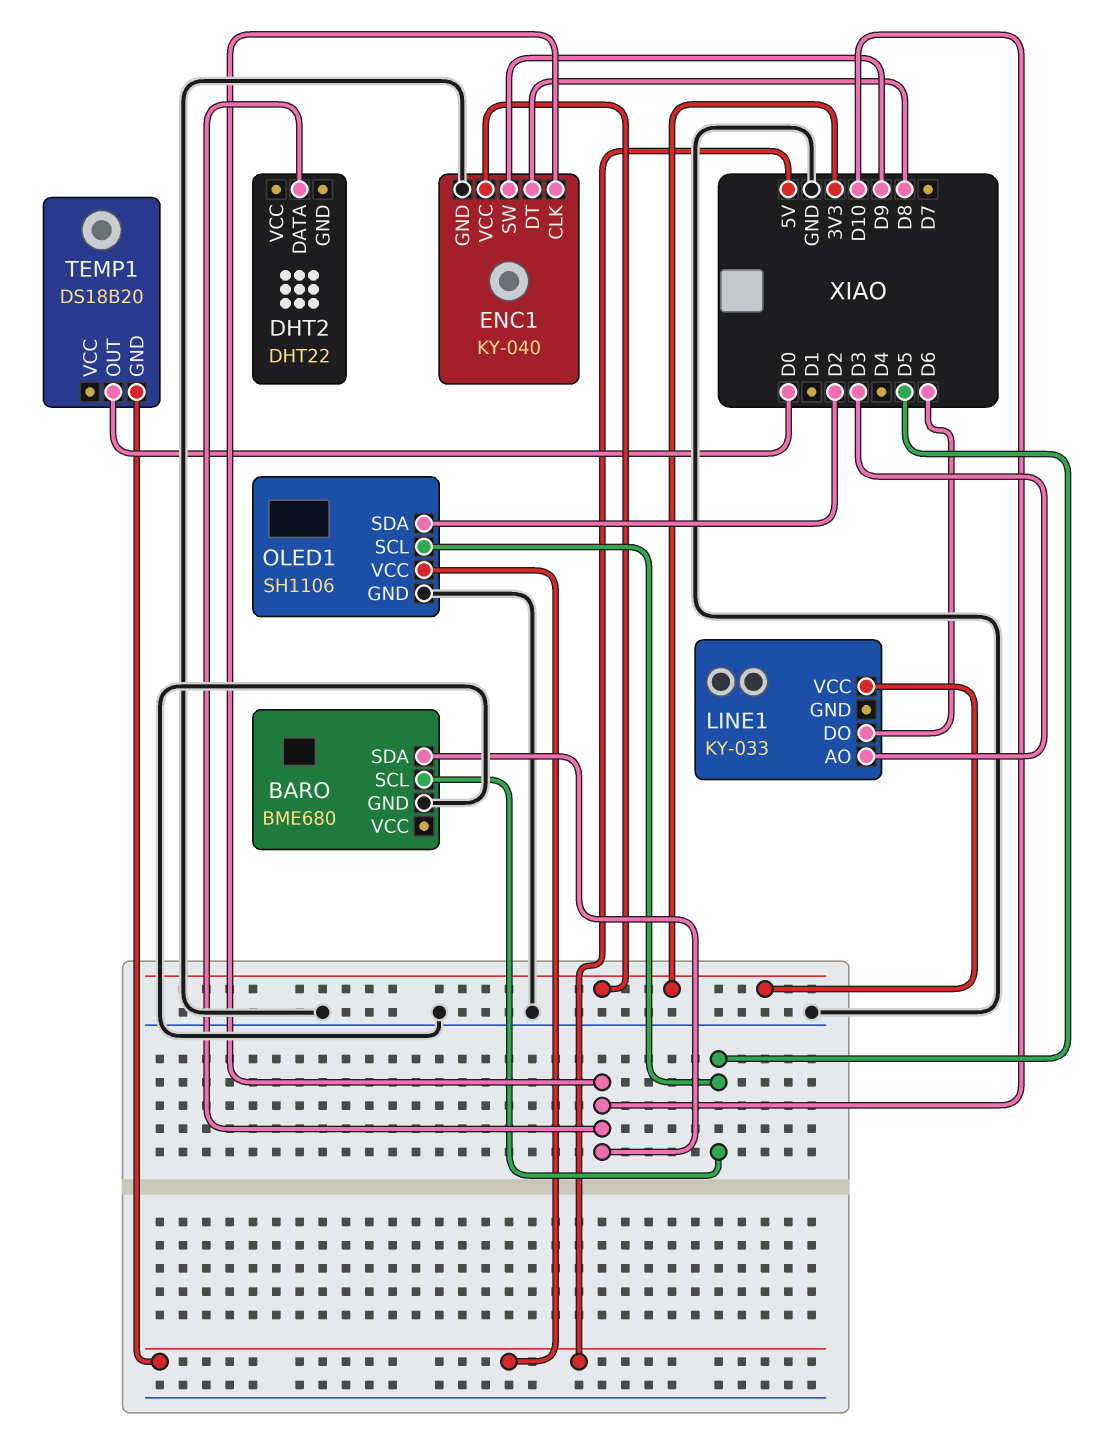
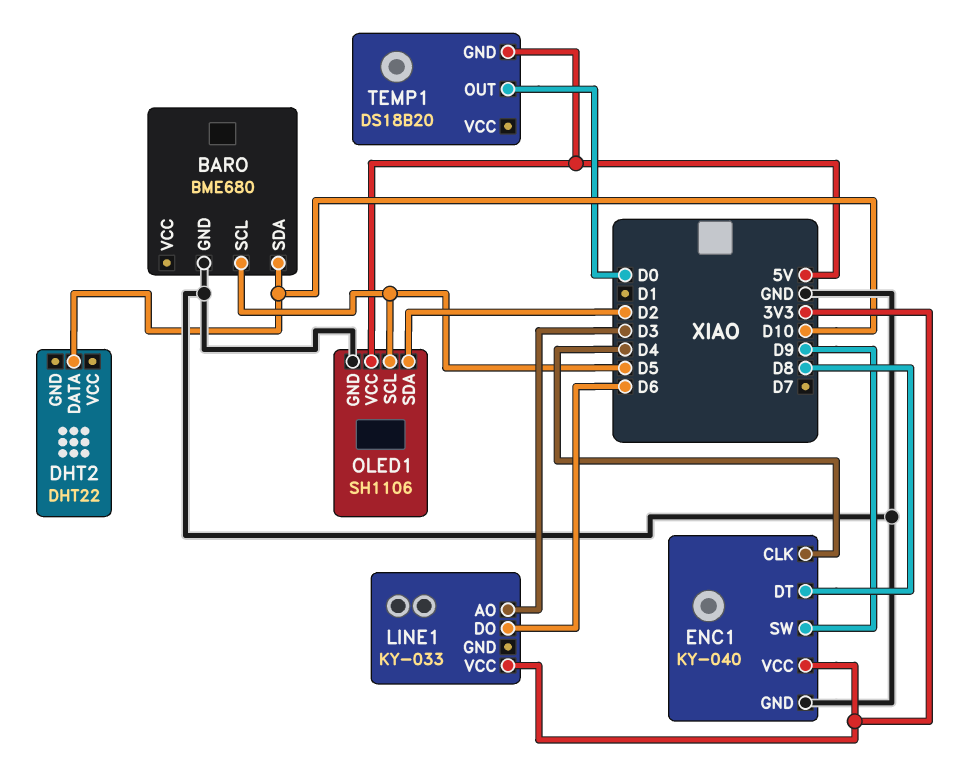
ENC1 pin CLK: D10 -> D4

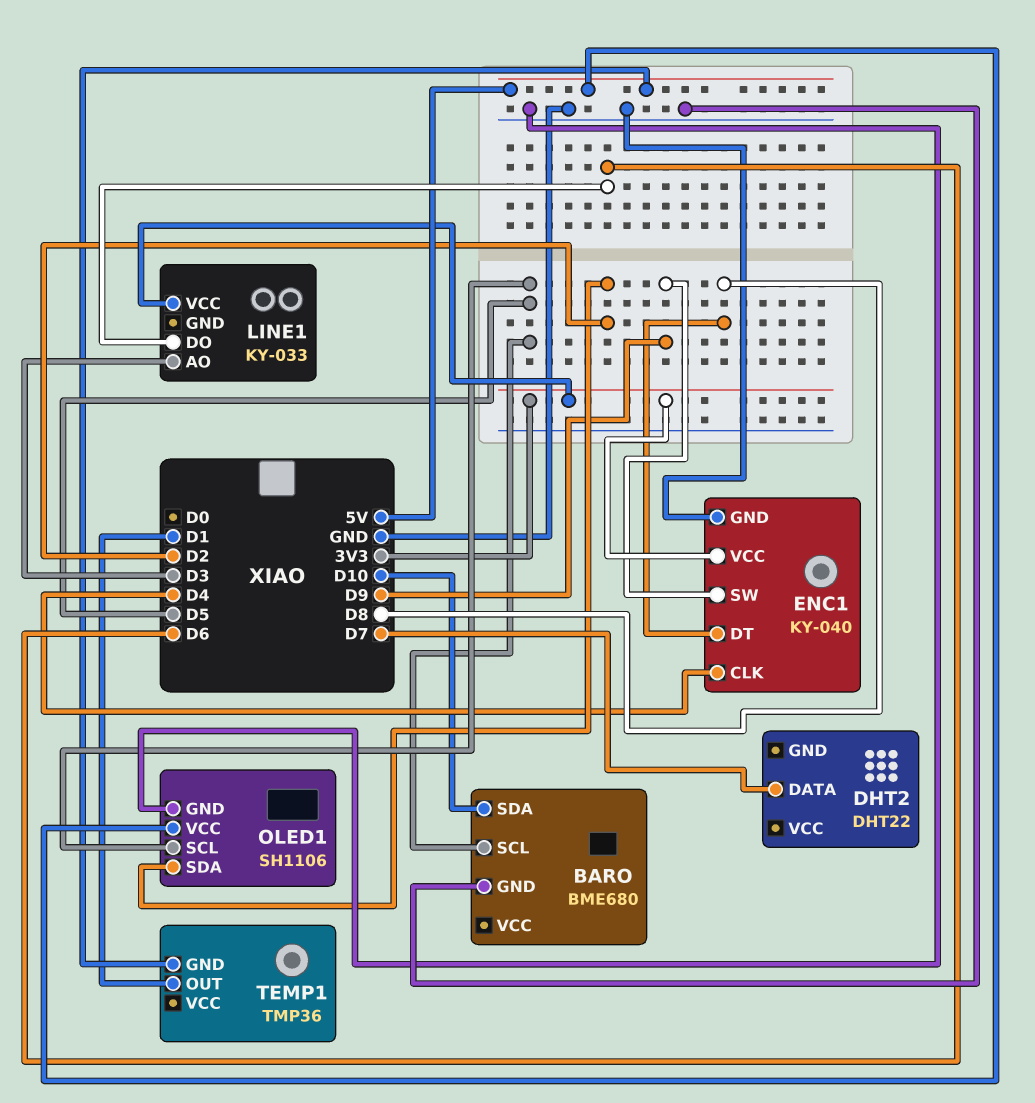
DHT2 pin DATA: D10 -> D7
TEMP1: DS18B20 -> TMP36
TEMP1 pin OUT: D0 -> D1

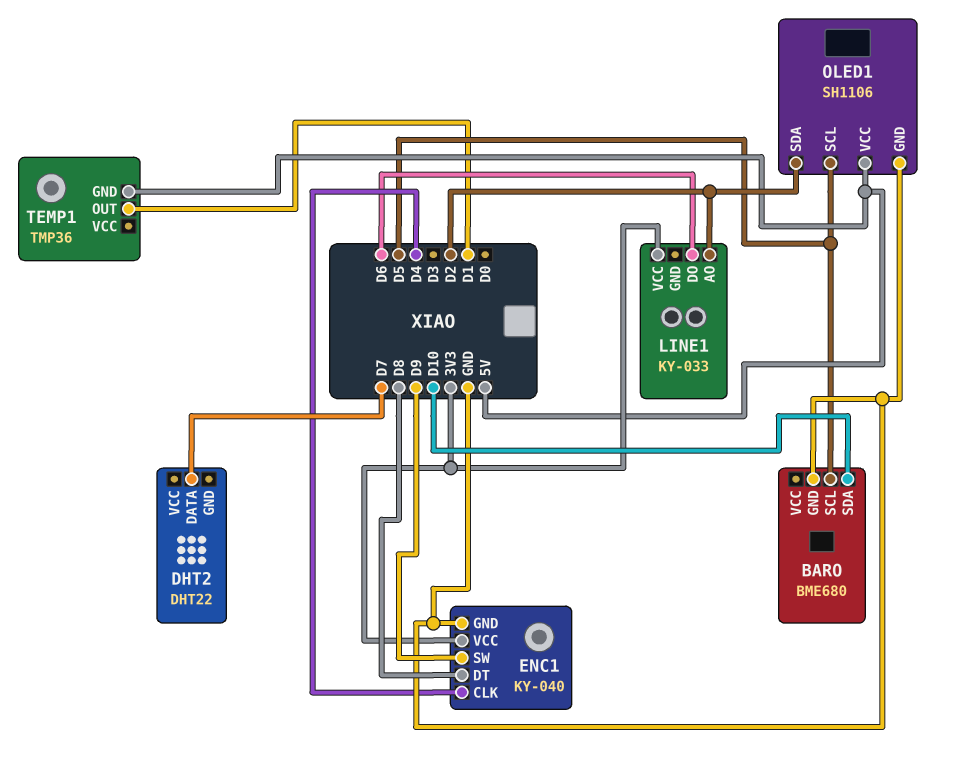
LINE1 pin AO: D3 -> D2

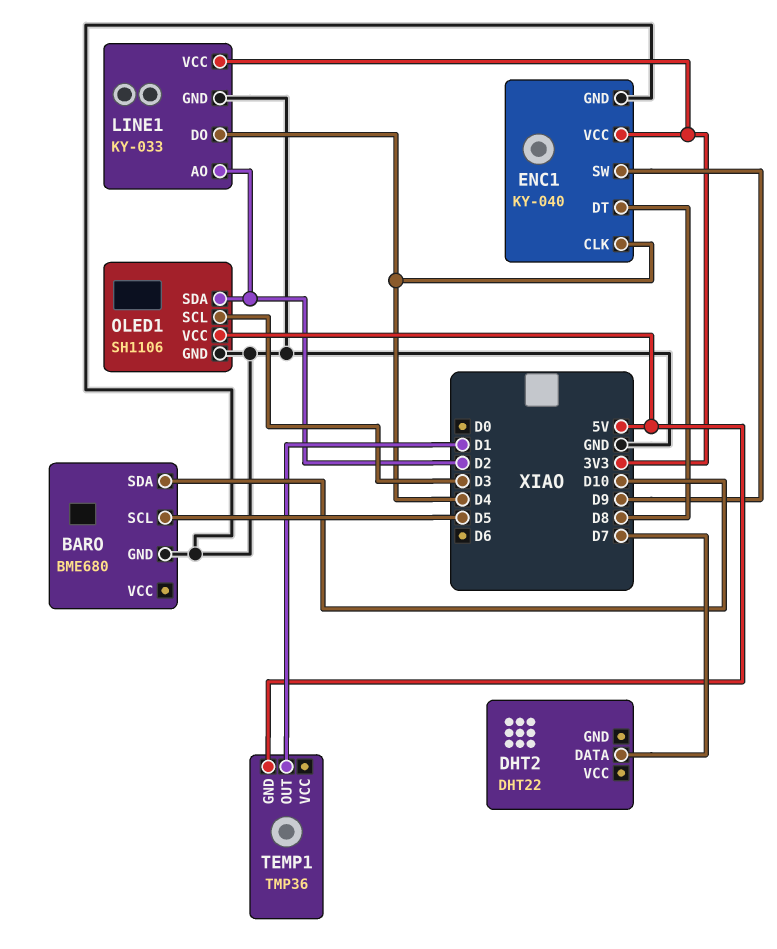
LINE1 pin DO: D6 -> D4
LINE1 pin GND: none -> GND
OLED1 pin SCL: D5 -> D3

